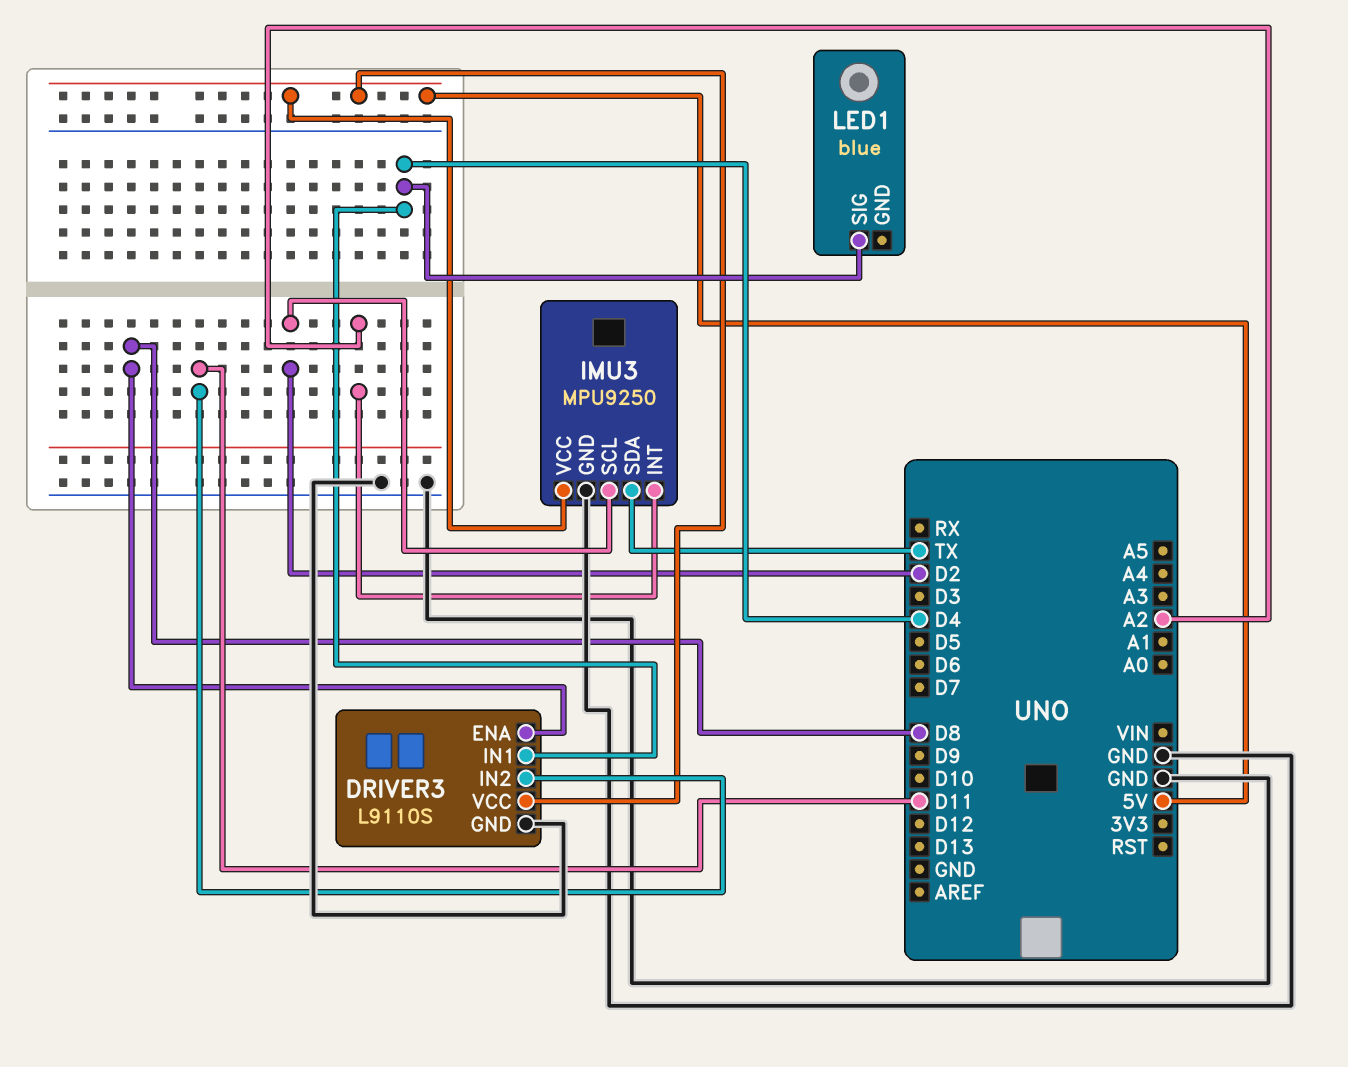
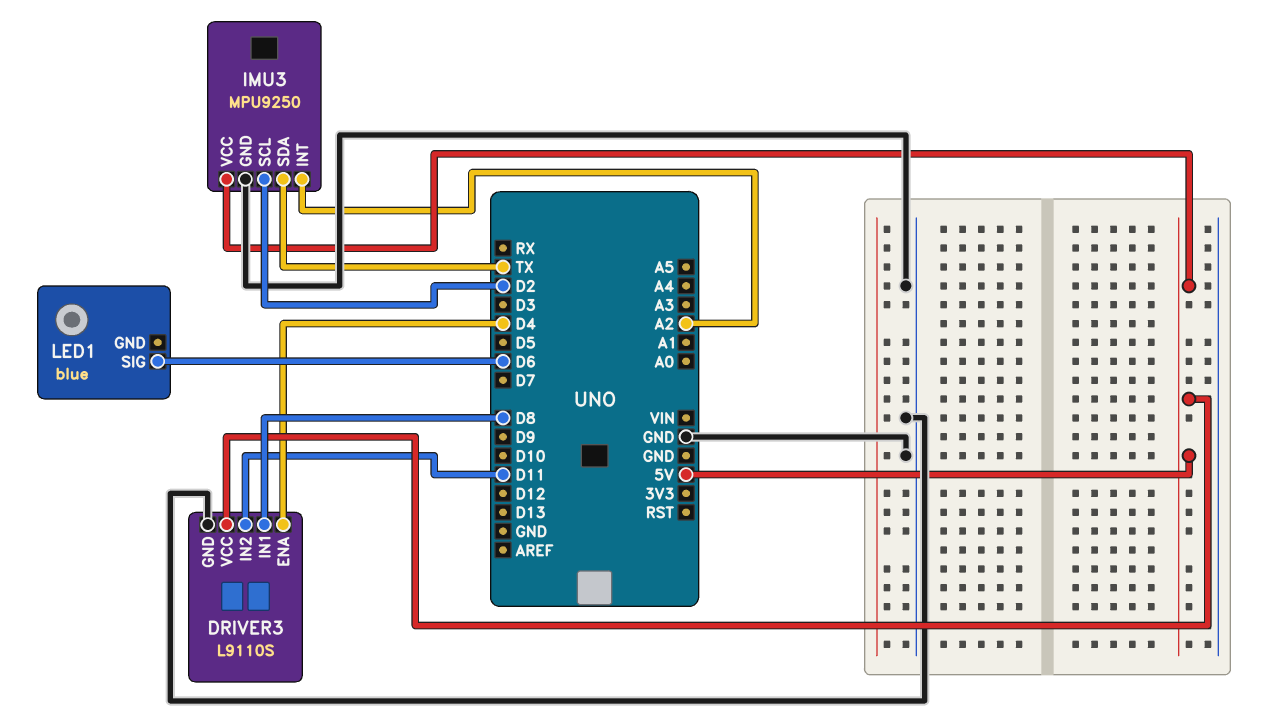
DRIVER3 pin ENA: D8 -> D4
DRIVER3 pin IN1: D4 -> D8
LED1 pin SIG: D4 -> D6

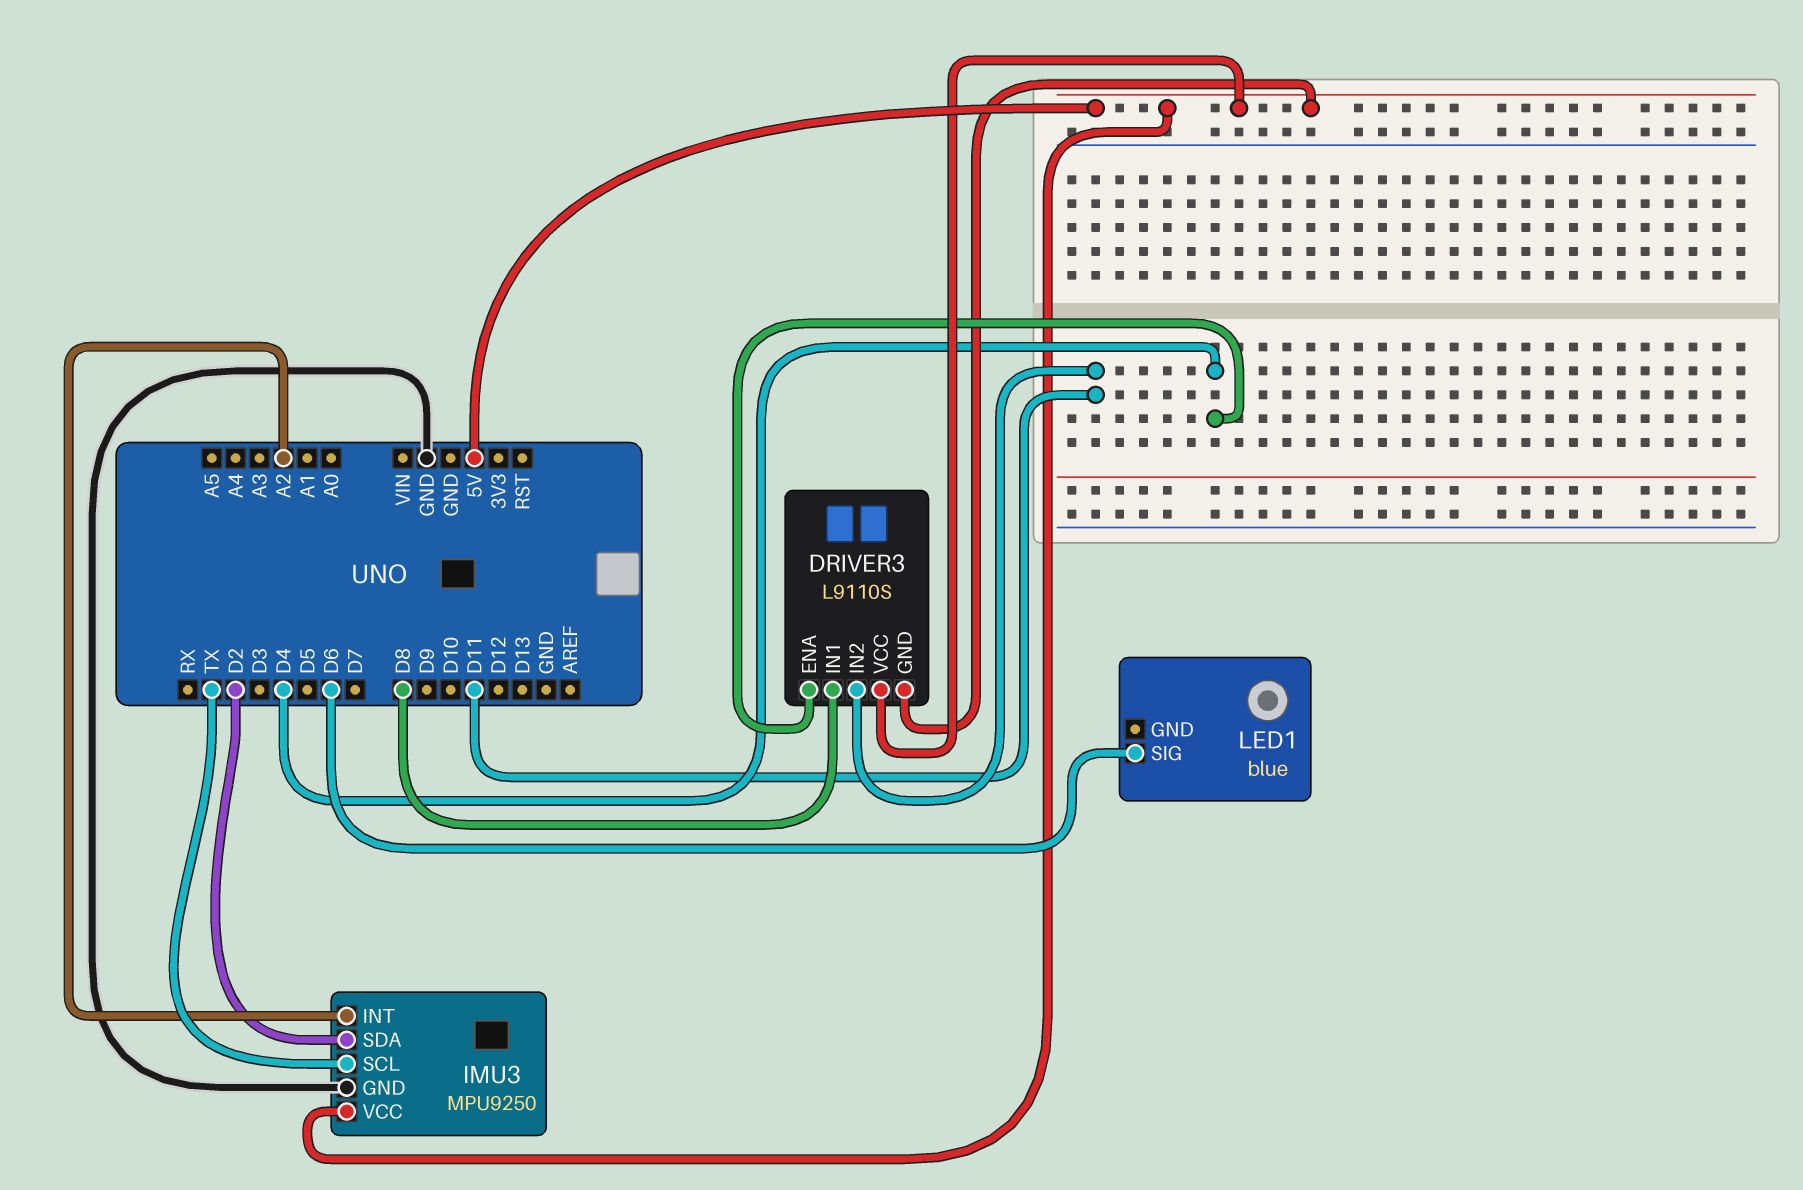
DRIVER3 pin GND: GND -> 5V
IMU3 pin SCL: D2 -> TX
IMU3 pin SDA: TX -> D2

